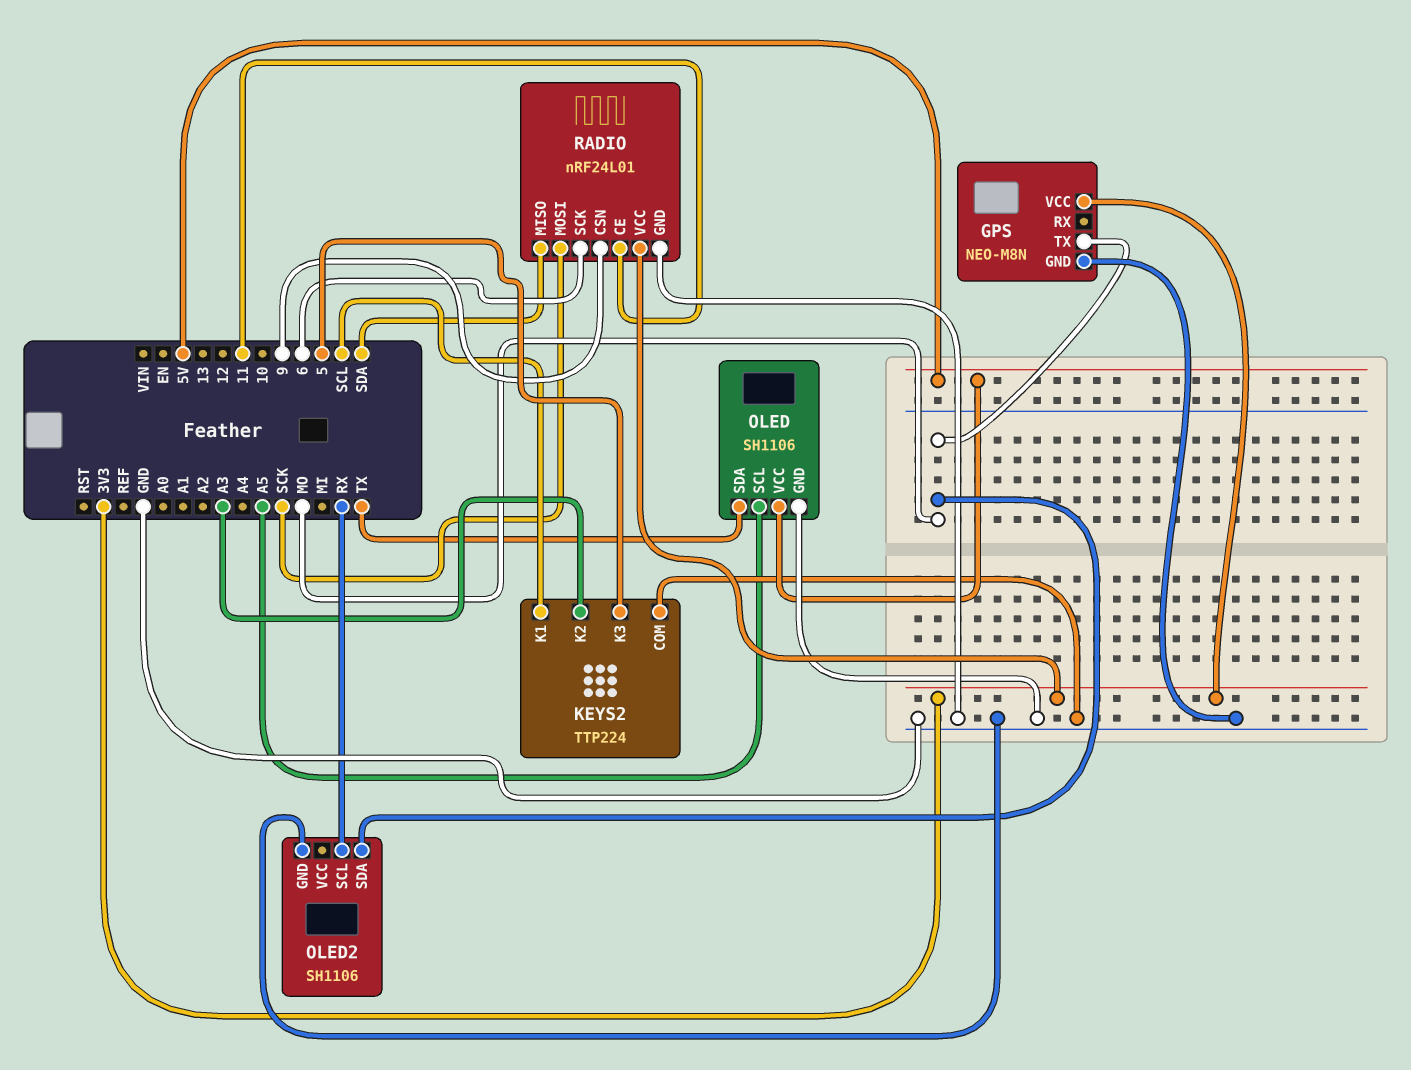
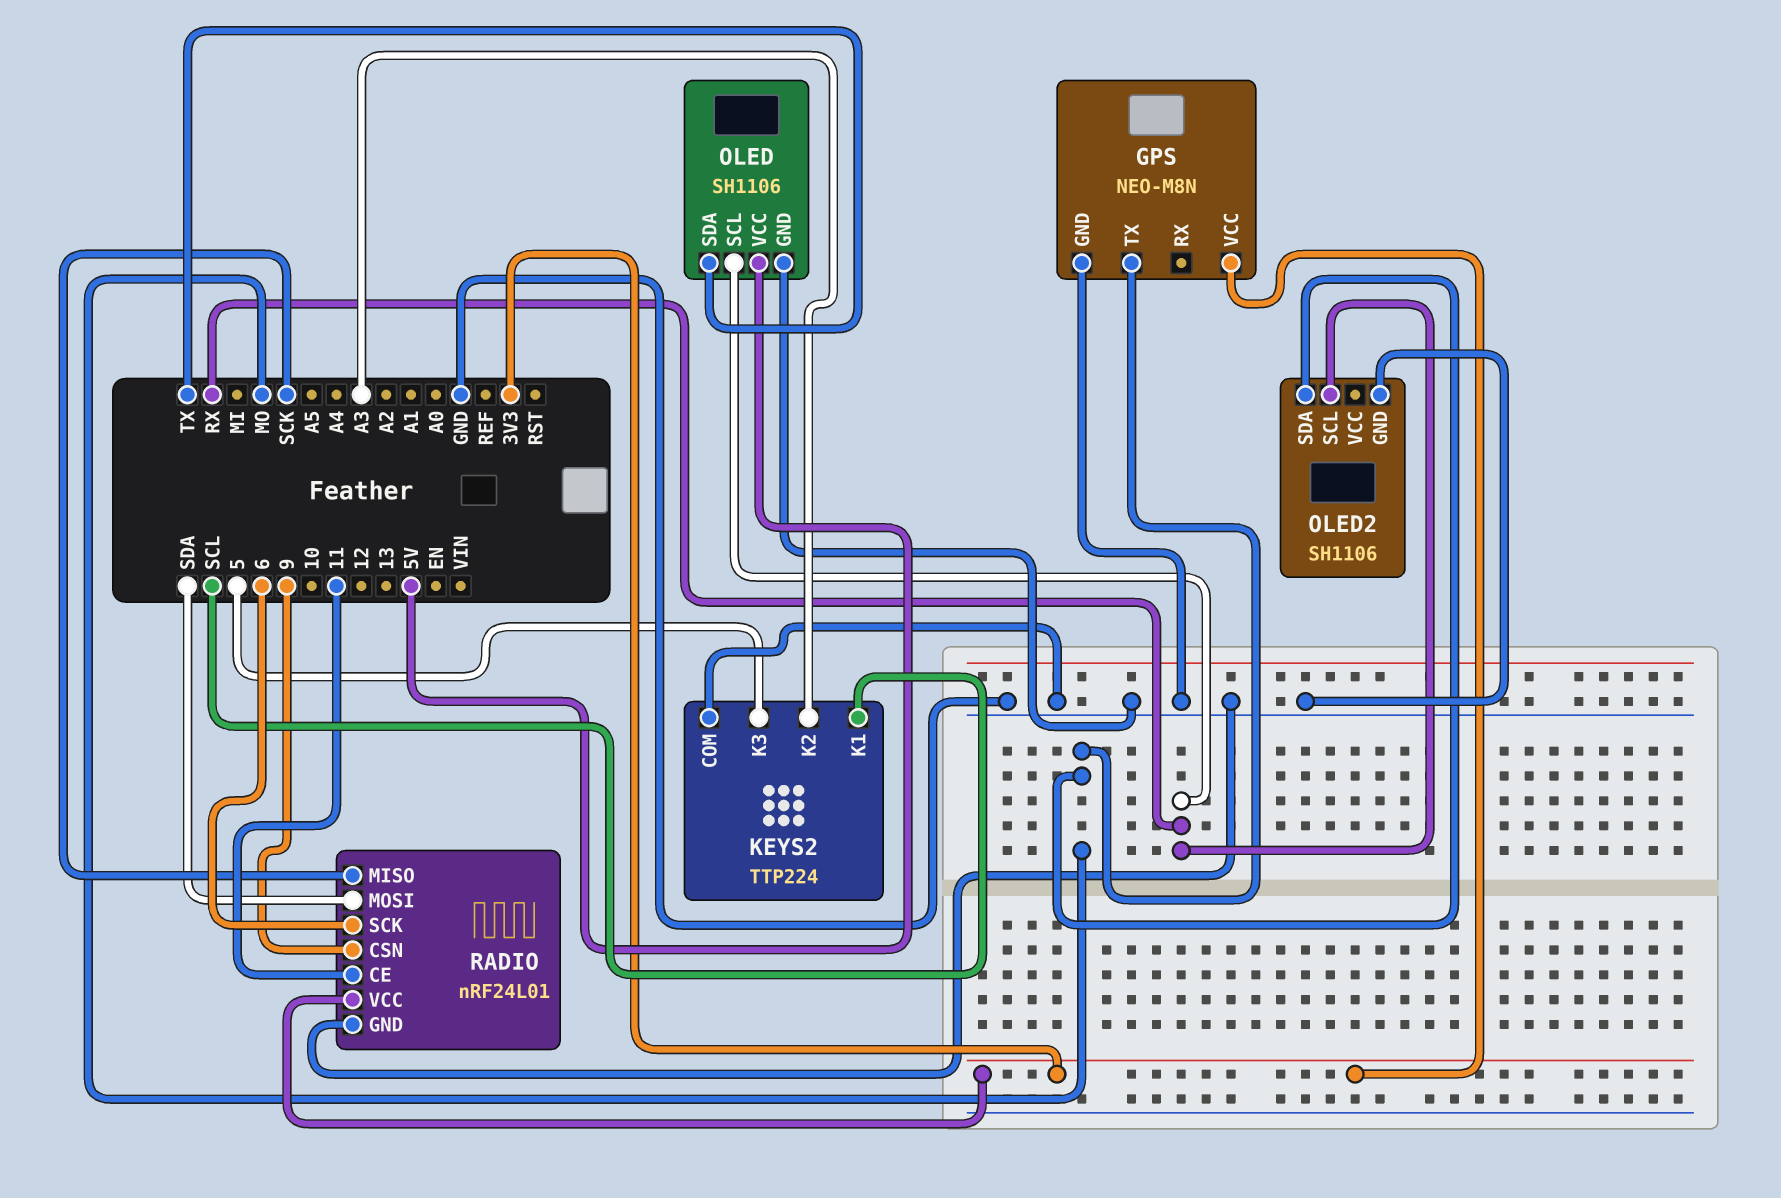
OLED pin SCL: A5 -> RX
RADIO pin MISO: SDA -> SCK
RADIO pin MOSI: SCK -> SDA

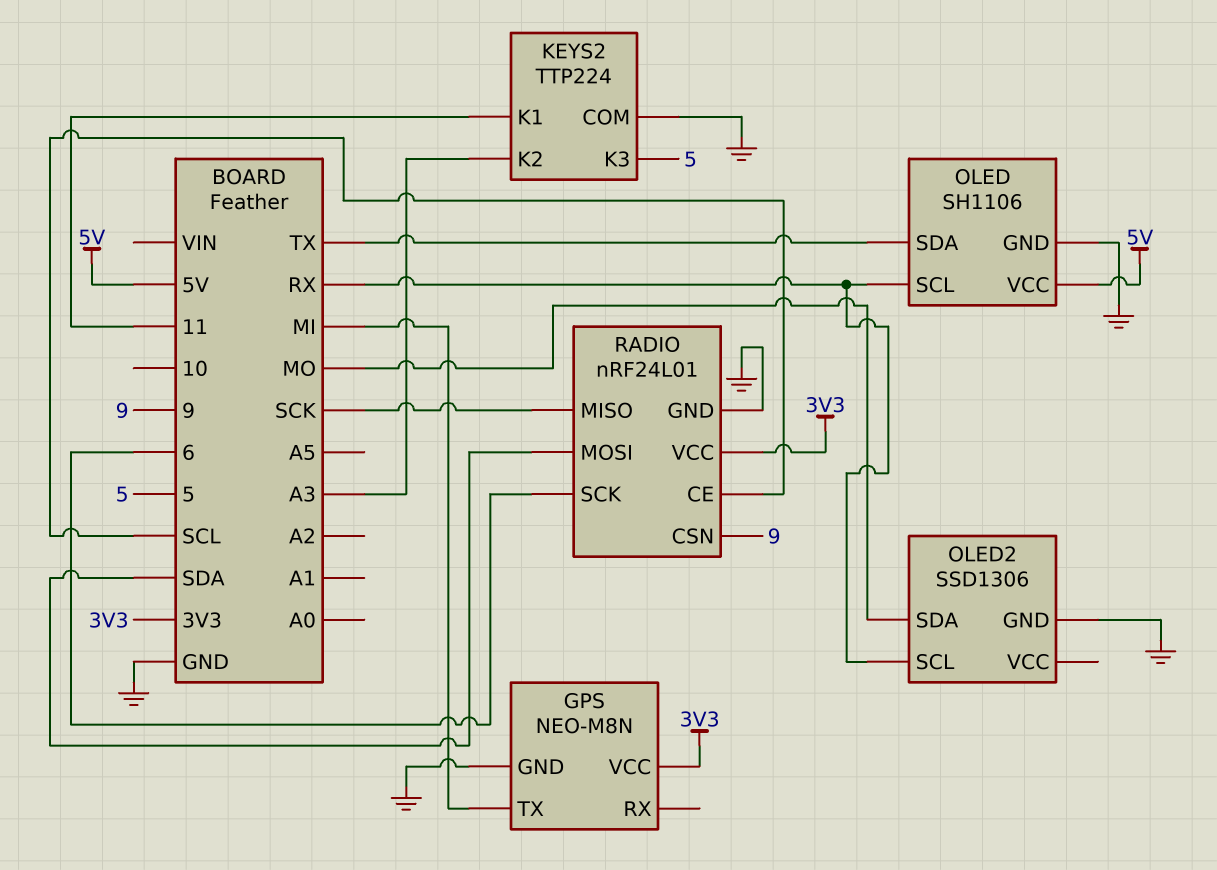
GPS pin TX: MO -> MI
KEYS2 pin K1: SCL -> 11
OLED2: SH1106 -> SSD1306
RADIO pin CE: 11 -> SCL

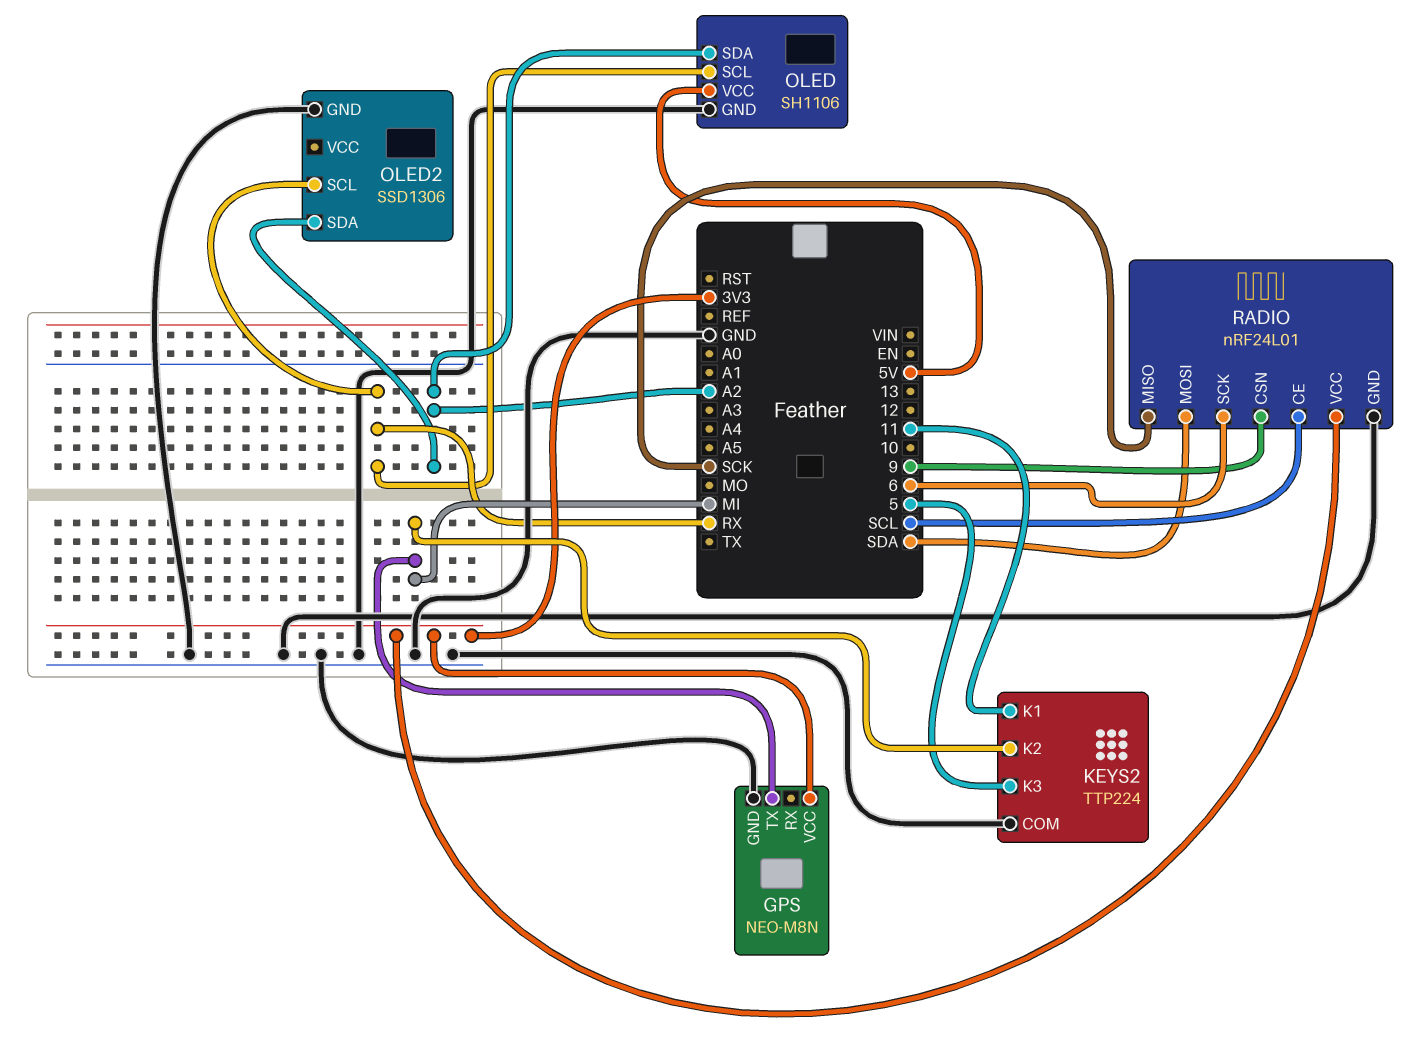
KEYS2 pin K2: A3 -> MI
OLED pin SDA: TX -> A2
OLED2 pin SDA: MO -> A2

